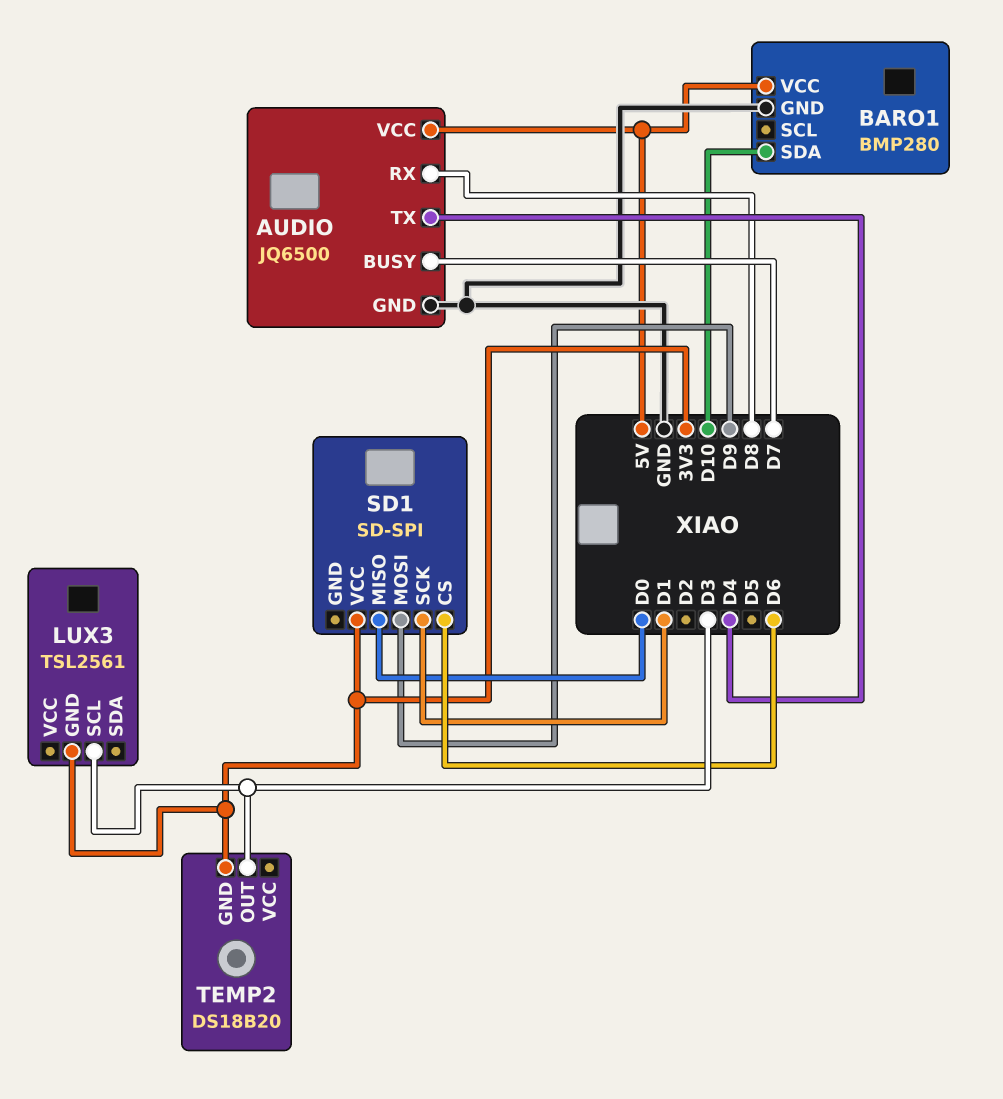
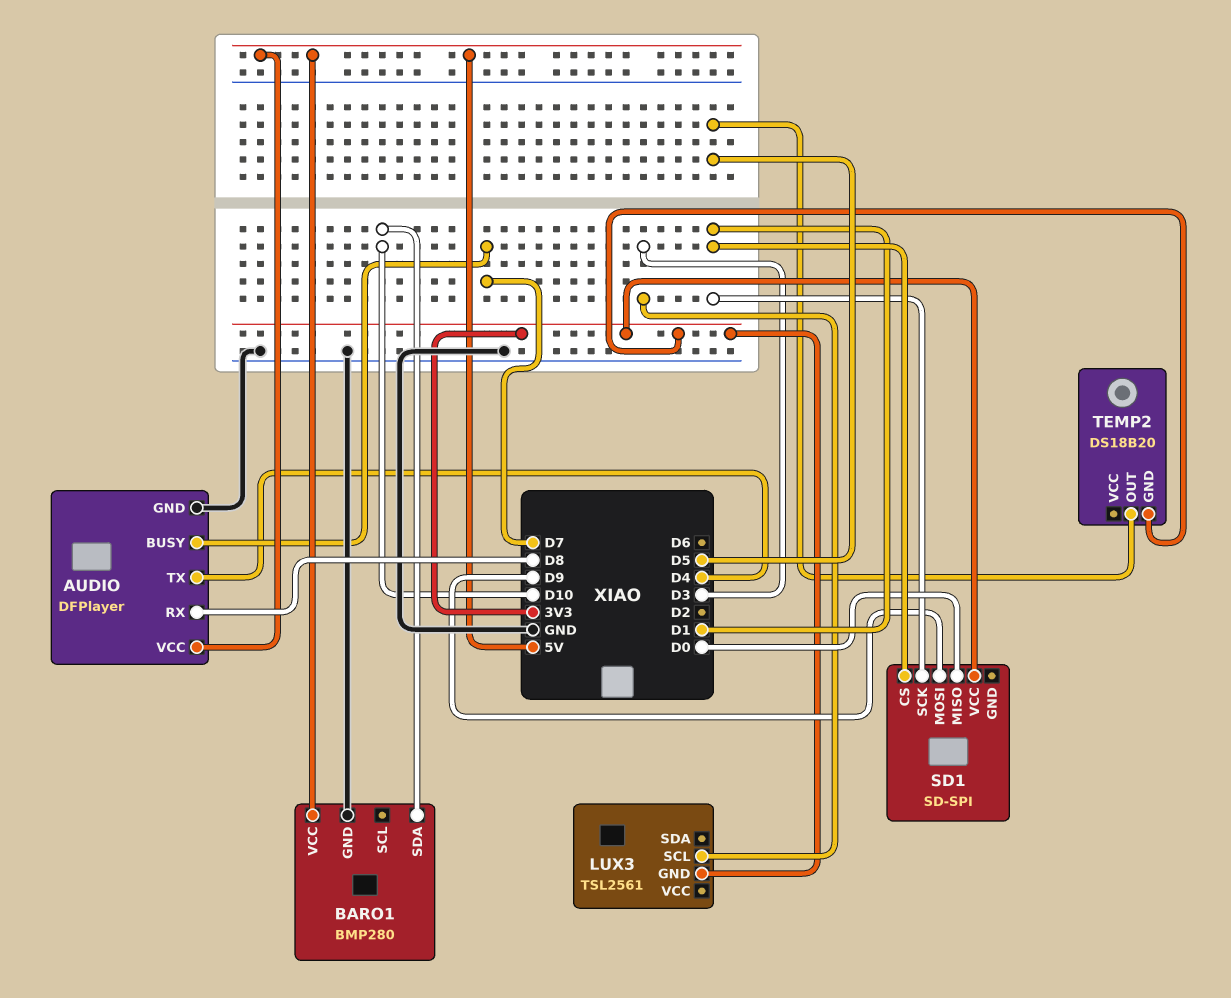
AUDIO: JQ6500 -> DFPlayer
SD1 pin CS: D6 -> D1
TEMP2 pin OUT: D3 -> D5

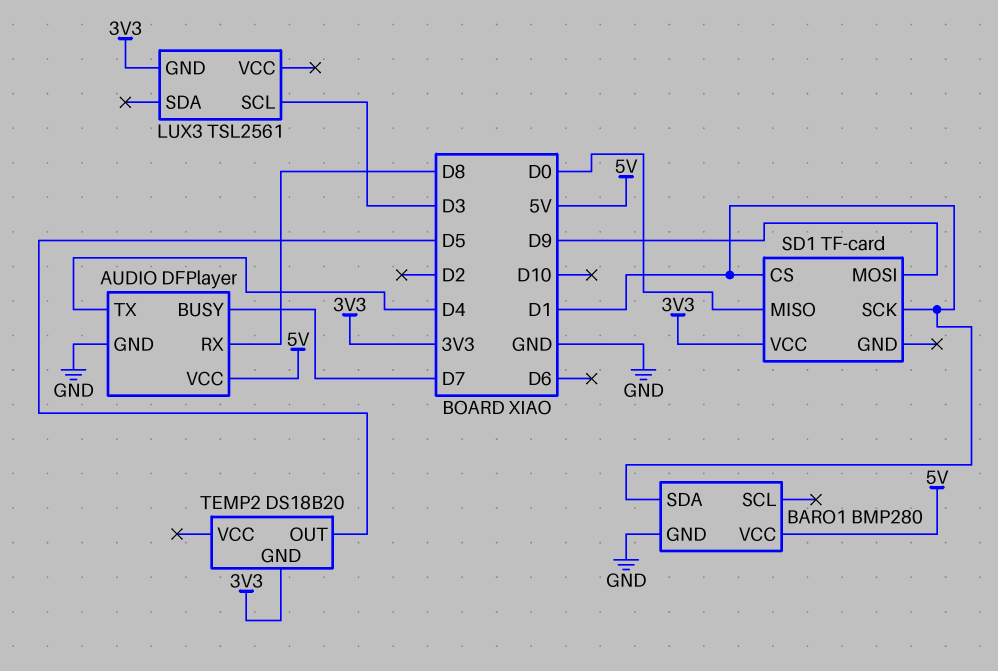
BARO1 pin SDA: D10 -> D1
SD1: SD-SPI -> TF-card

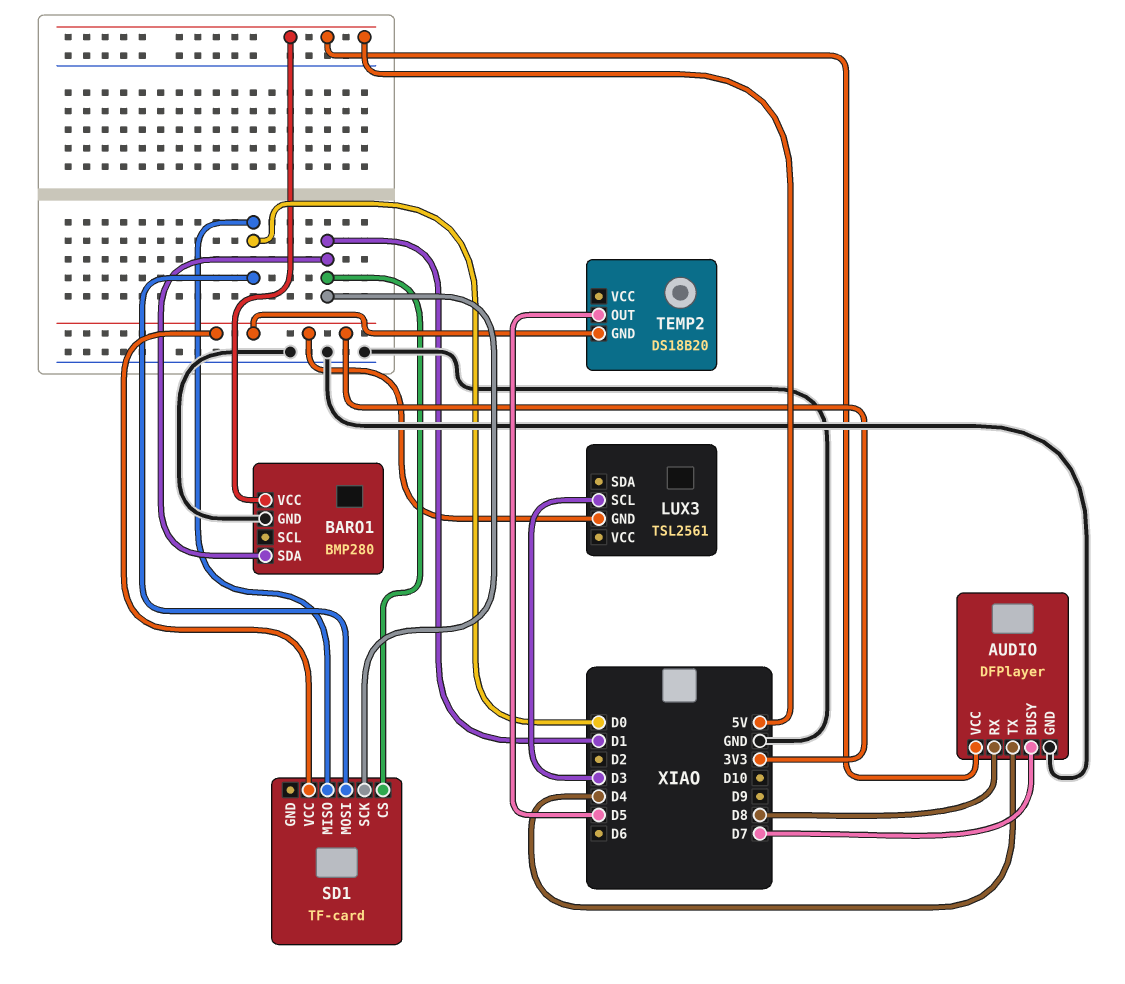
SD1 pin MOSI: D9 -> D0

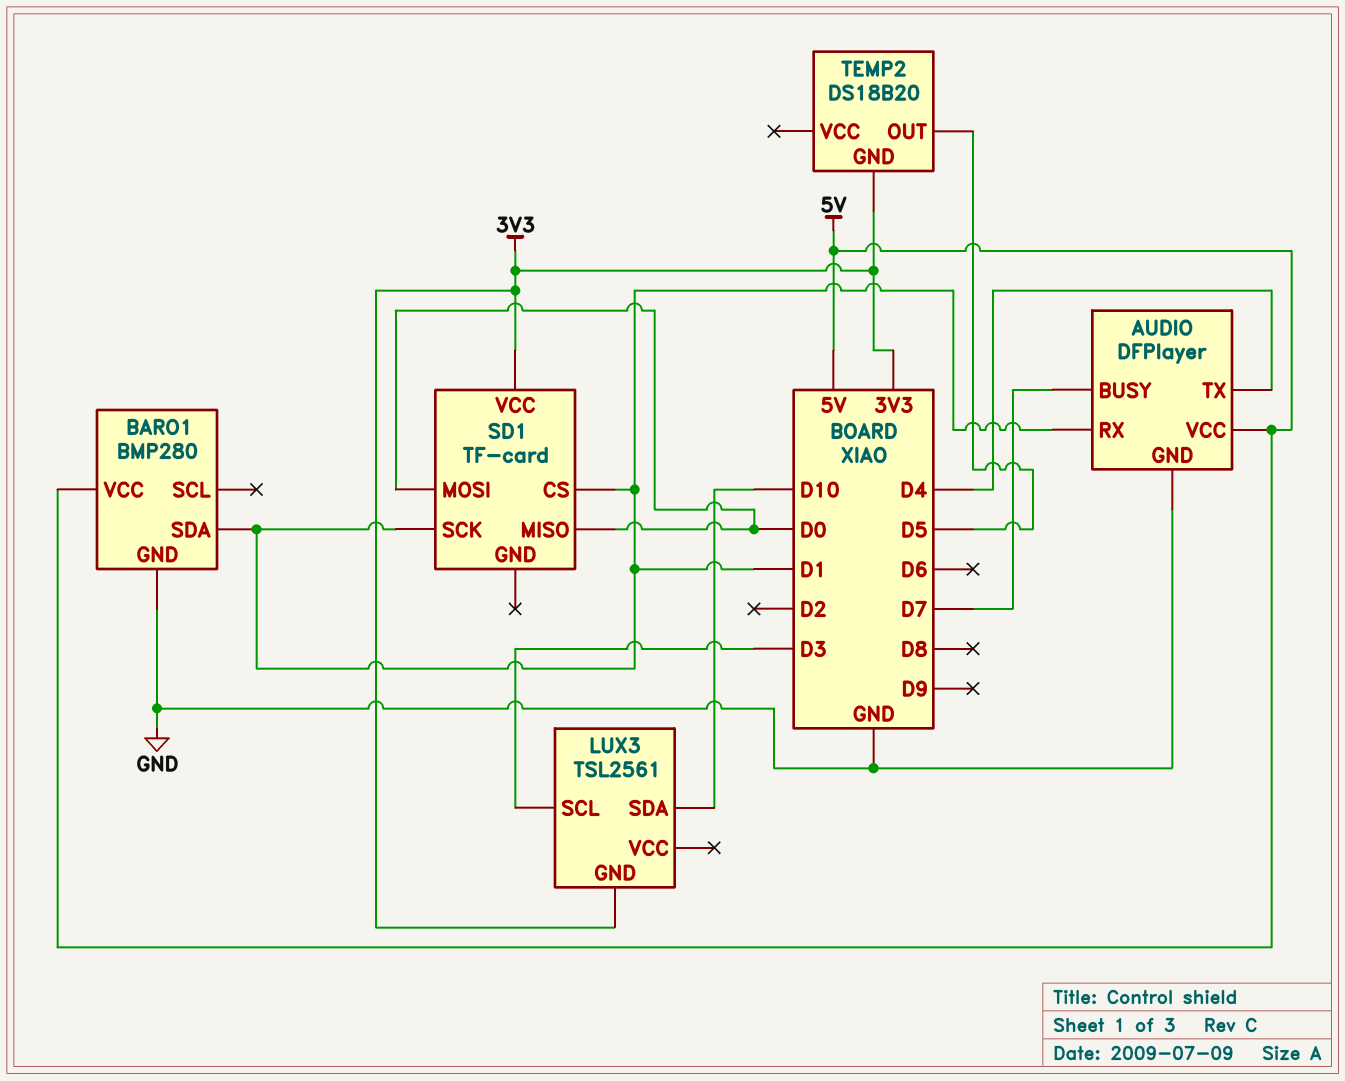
AUDIO pin RX: D8 -> D1
LUX3 pin SDA: none -> D10

